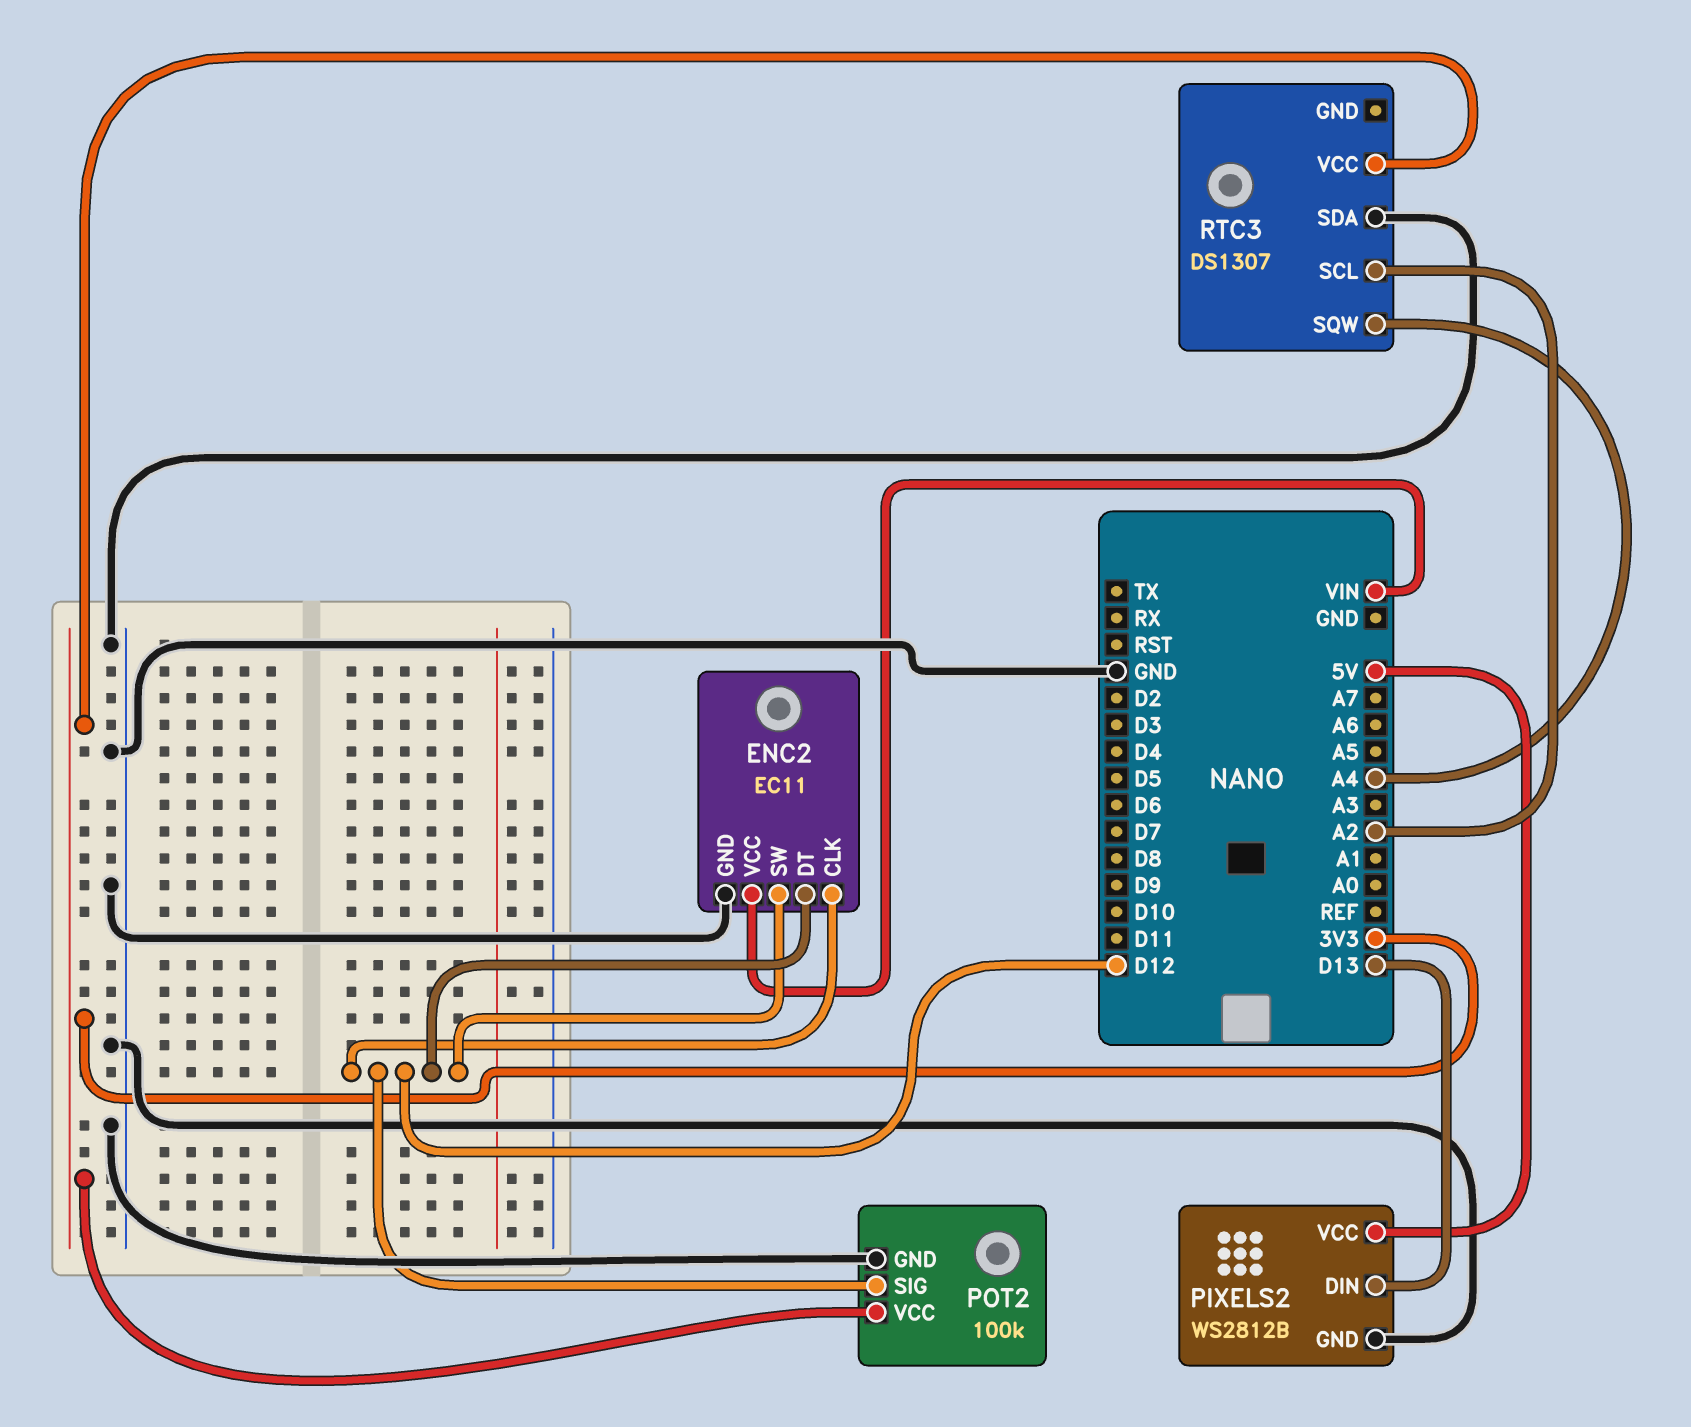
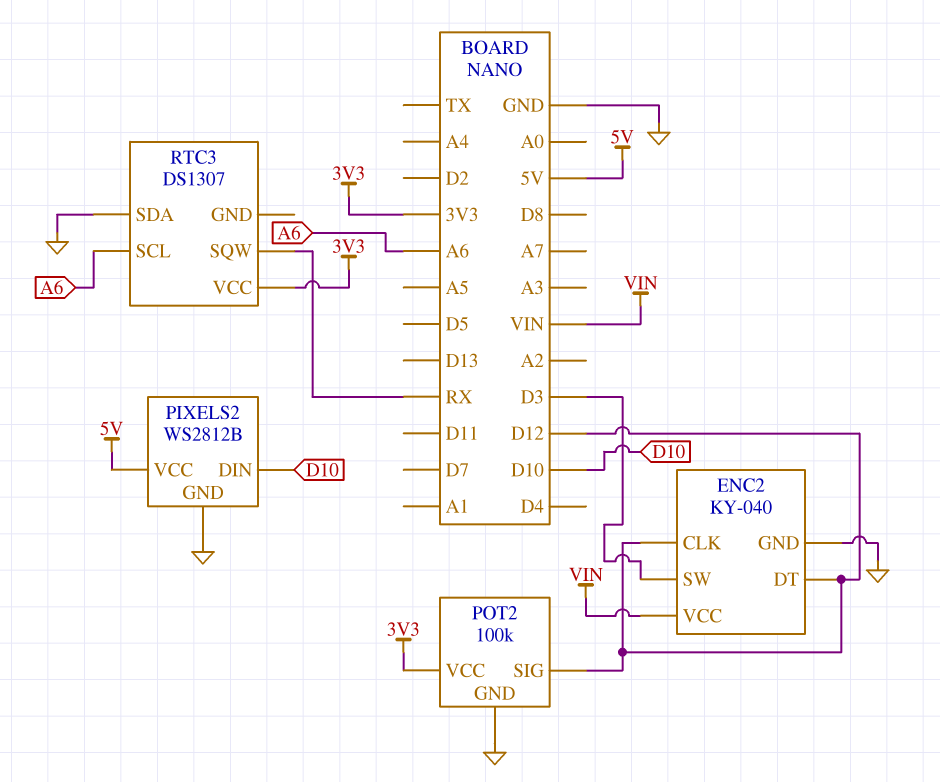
ENC2: EC11 -> KY-040
ENC2 pin SW: D12 -> D3
PIXELS2 pin DIN: D13 -> D10
RTC3 pin SCL: A2 -> A6
RTC3 pin SQW: A4 -> RX

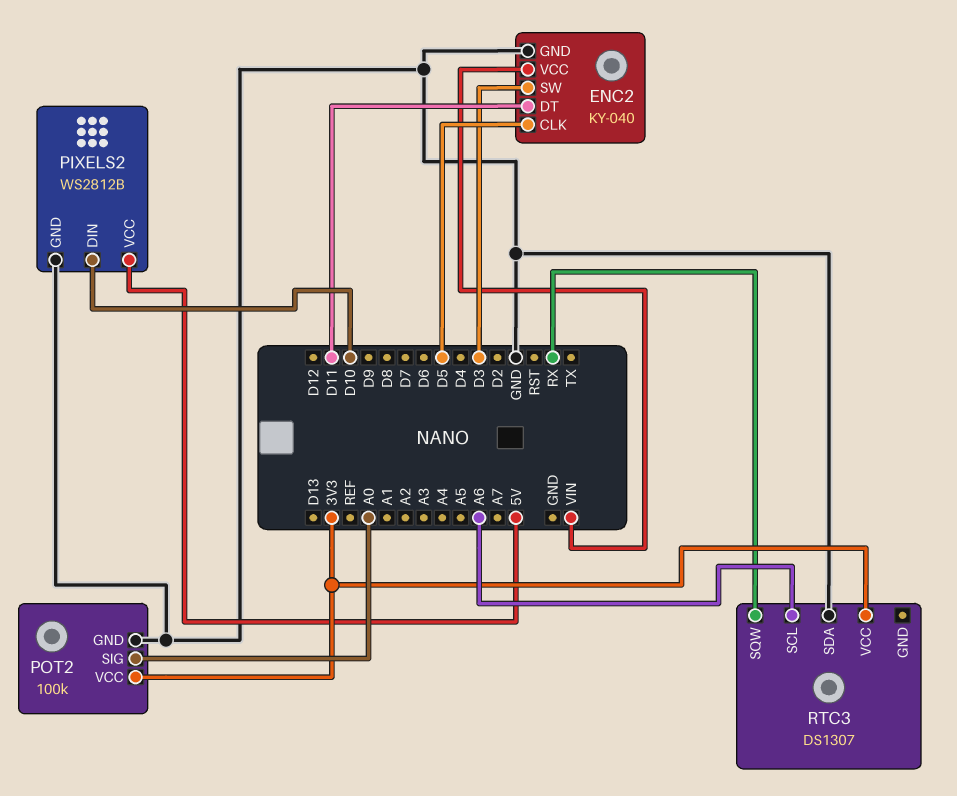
ENC2 pin CLK: D12 -> D5
ENC2 pin DT: D12 -> D11
POT2 pin SIG: D12 -> A0

